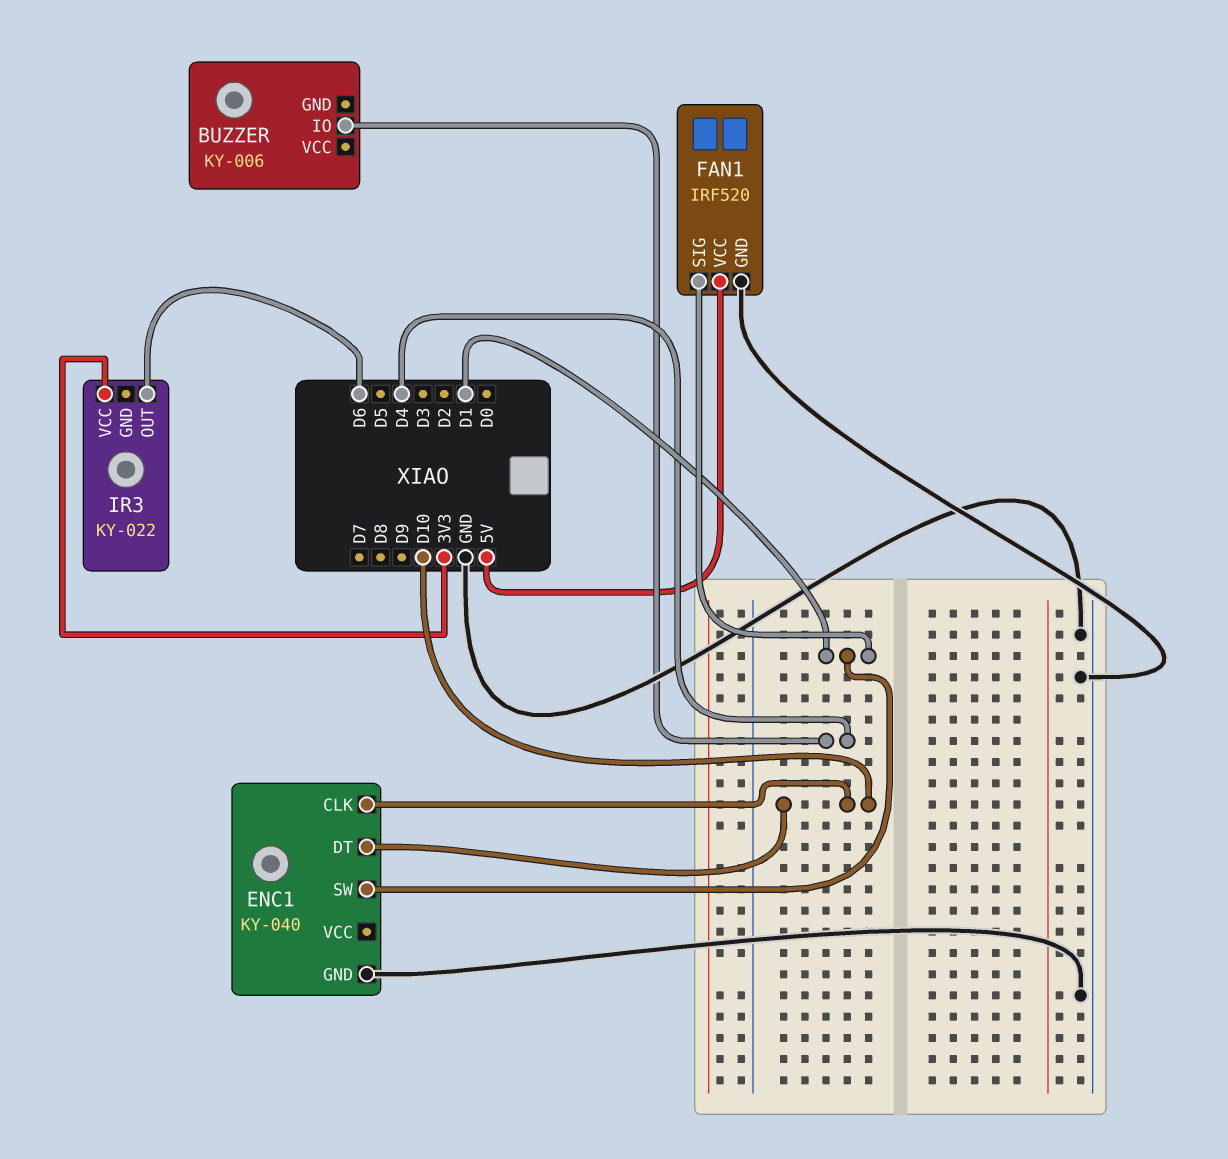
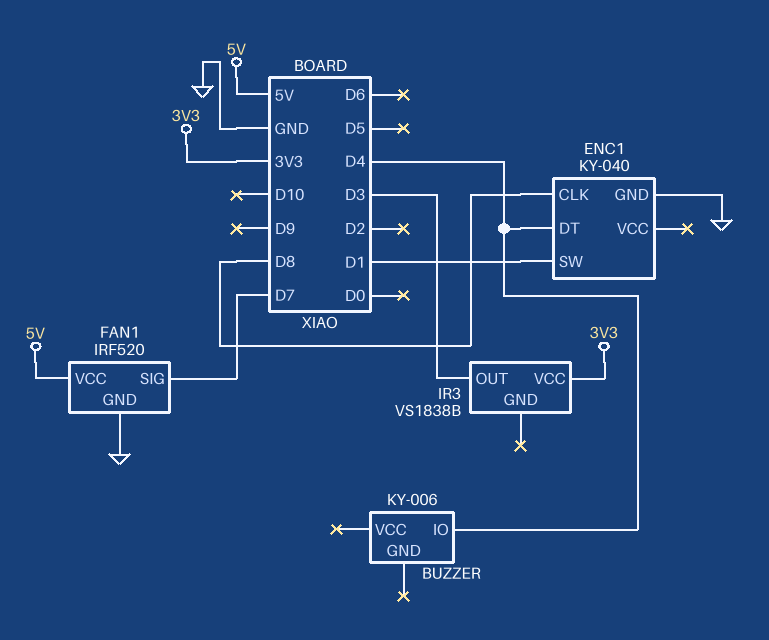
ENC1 pin CLK: D10 -> D8
ENC1 pin DT: D10 -> D4
FAN1 pin SIG: D1 -> D7
IR3: KY-022 -> VS1838B
IR3 pin OUT: D6 -> D3

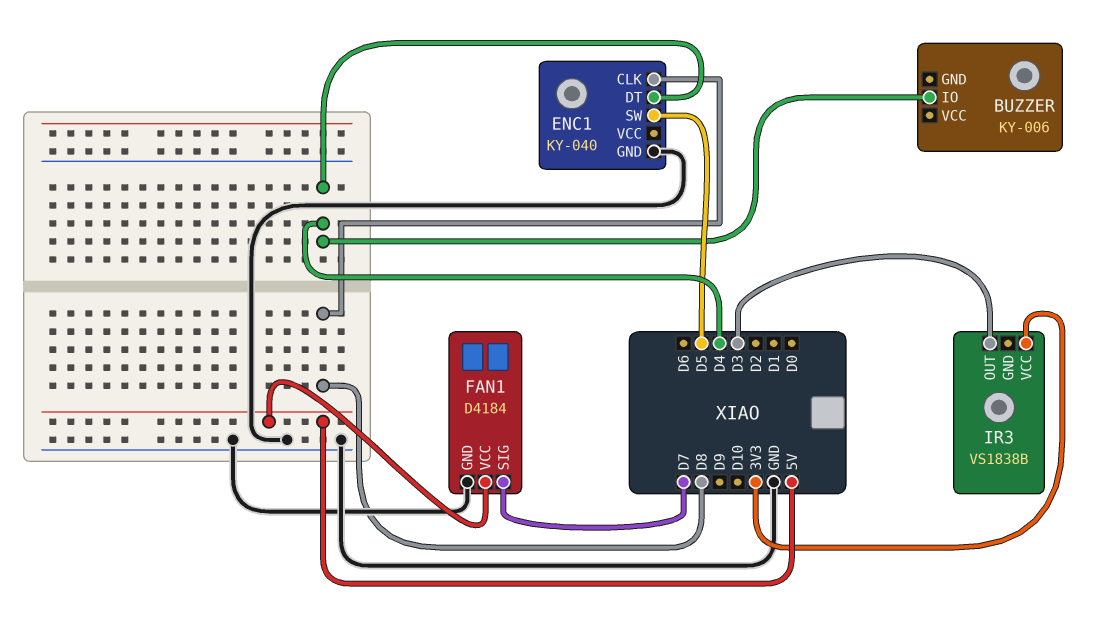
ENC1 pin SW: D1 -> D5
FAN1: IRF520 -> D4184

